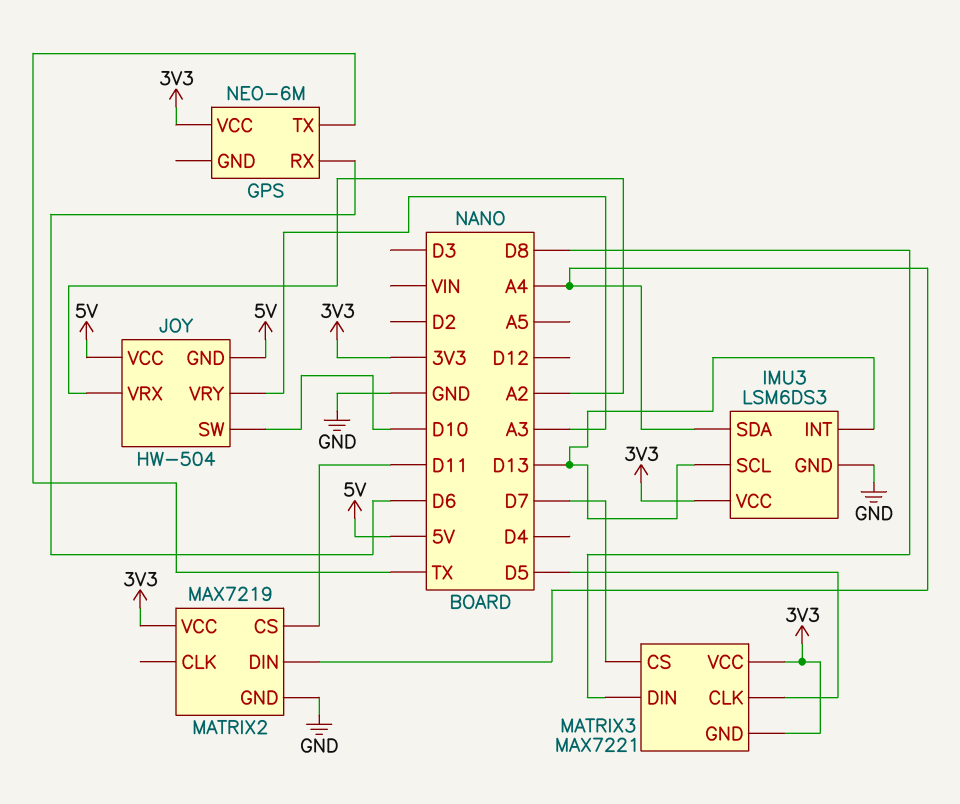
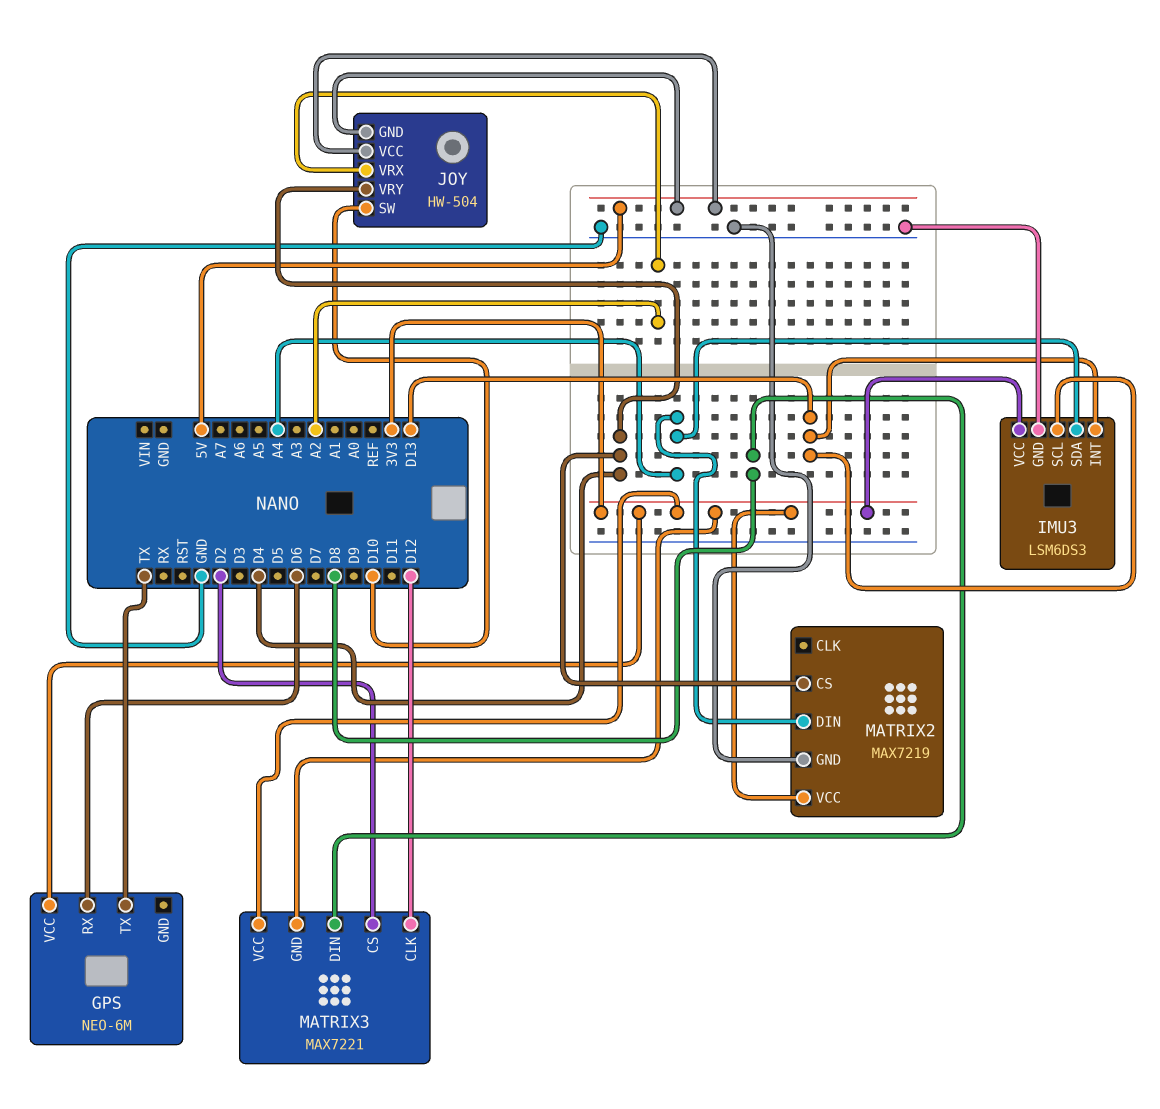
JOY pin VRY: A3 -> D4
MATRIX2 pin CS: D11 -> D4
MATRIX3 pin CLK: D5 -> D12
MATRIX3 pin CS: D7 -> D2

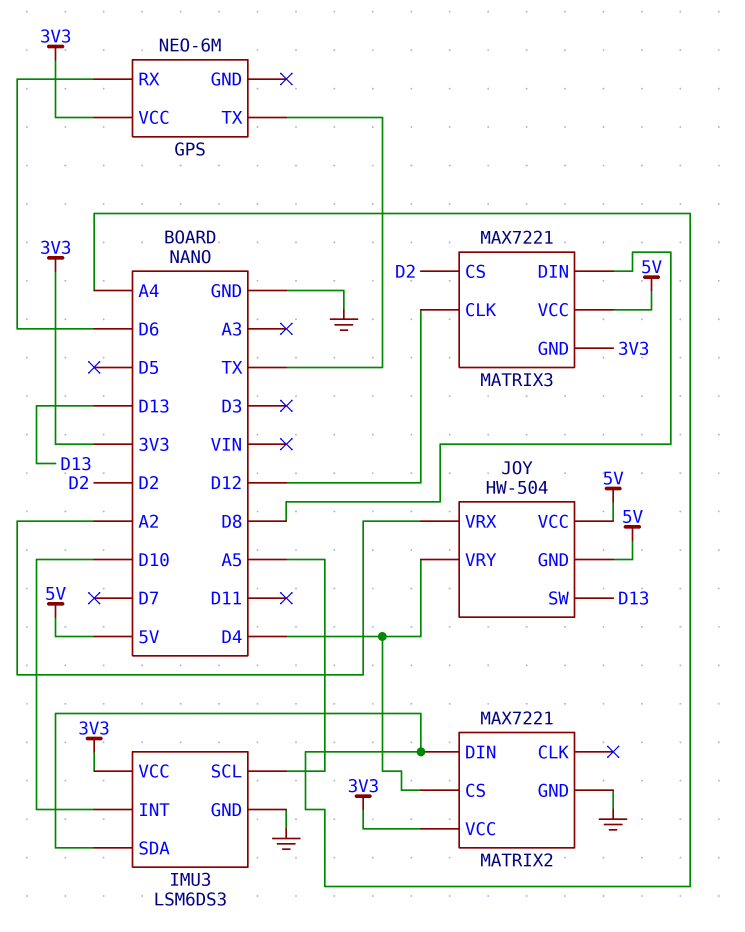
IMU3 pin INT: D13 -> D10
IMU3 pin SCL: D13 -> A5
JOY pin SW: D10 -> D13
MATRIX2: MAX7219 -> MAX7221
MATRIX3 pin VCC: 3V3 -> 5V

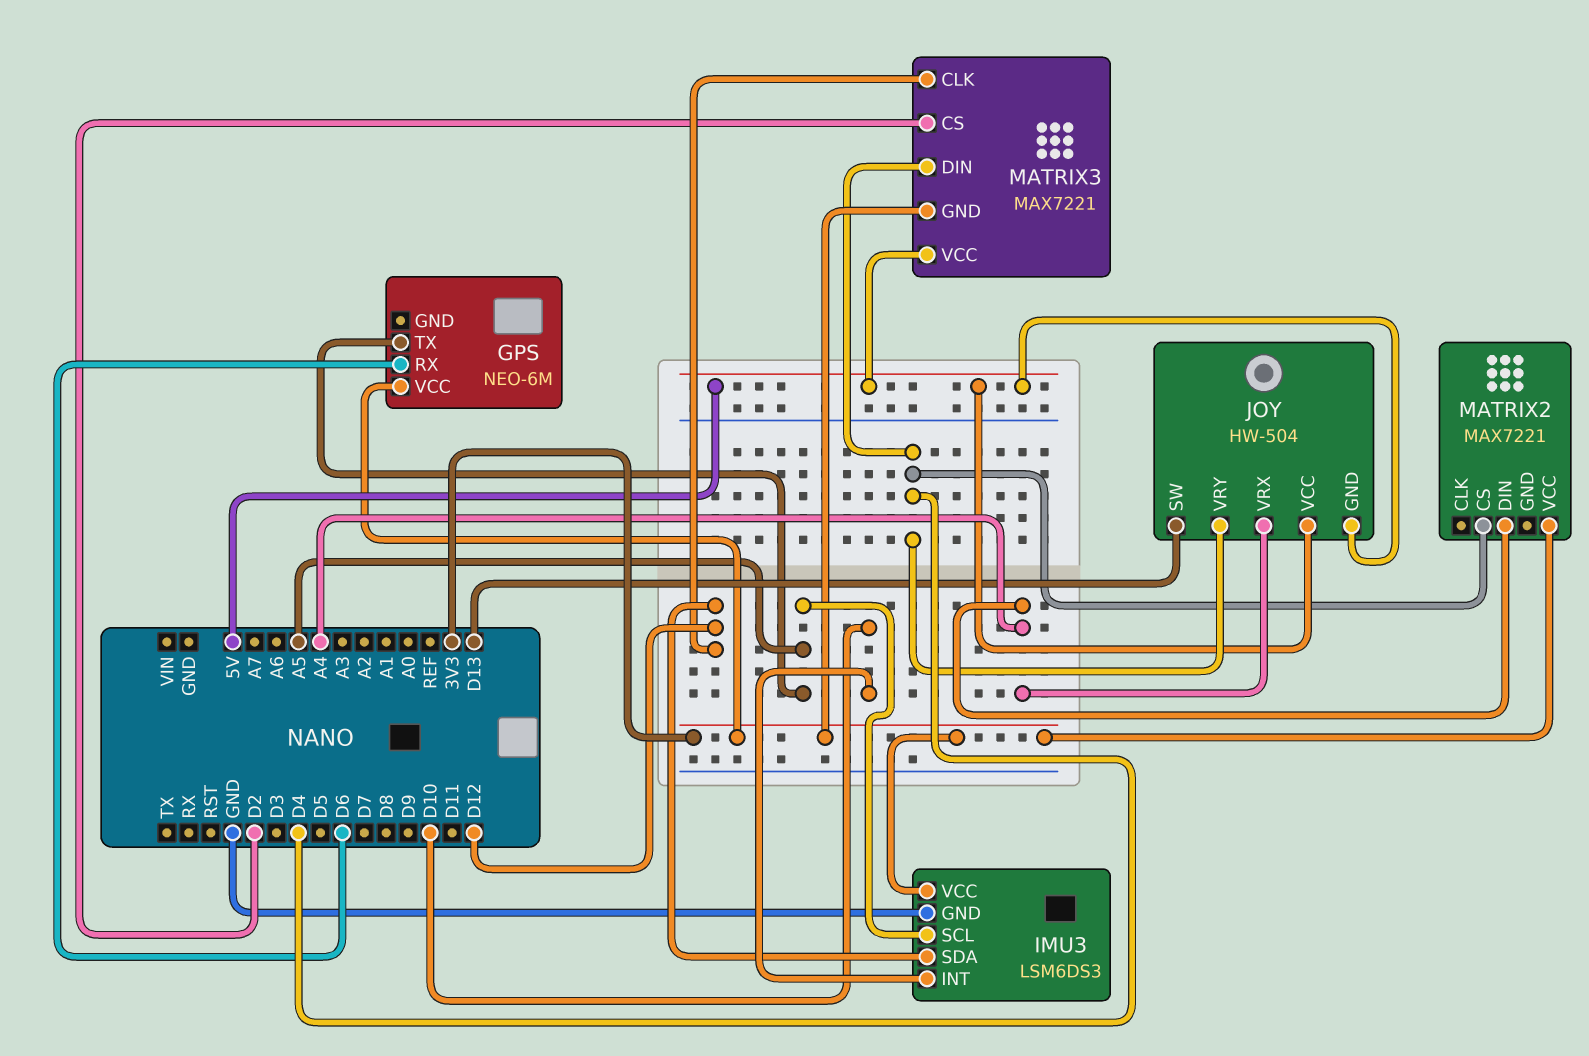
GPS pin TX: TX -> A5
IMU3 pin SDA: A4 -> D12
JOY pin VRX: A2 -> A4
MATRIX2 pin GND: GND -> none
MATRIX3 pin DIN: D8 -> D4

